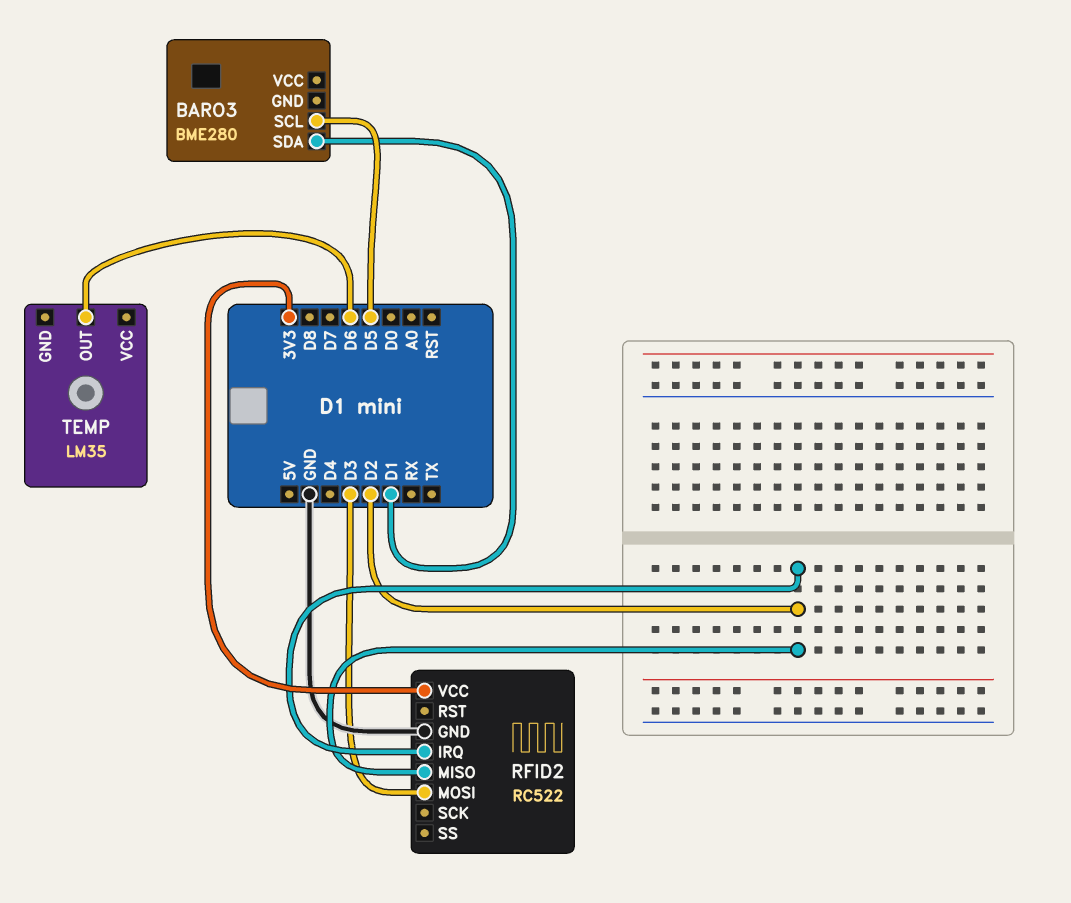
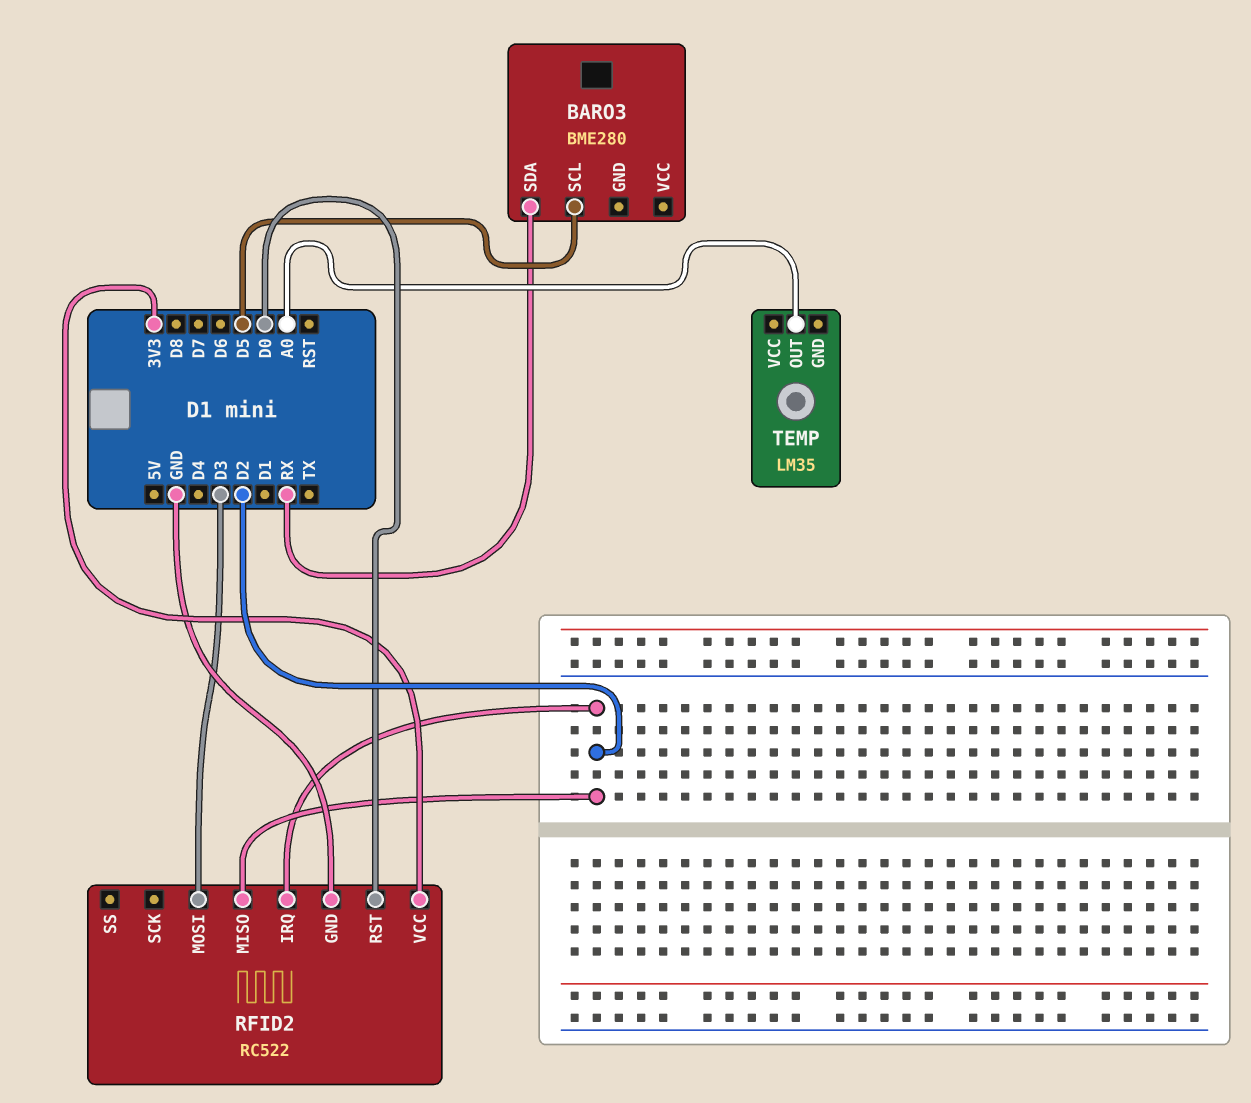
BARO3 pin SDA: D1 -> RX
RFID2 pin RST: none -> D0
TEMP pin OUT: D6 -> A0

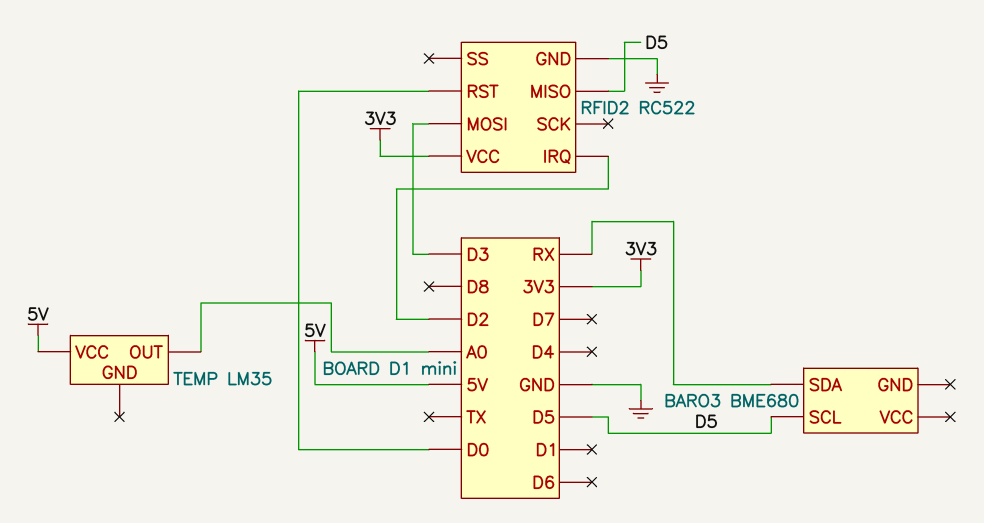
BARO3: BME280 -> BME680
RFID2 pin MISO: D2 -> D5
TEMP pin VCC: none -> 5V

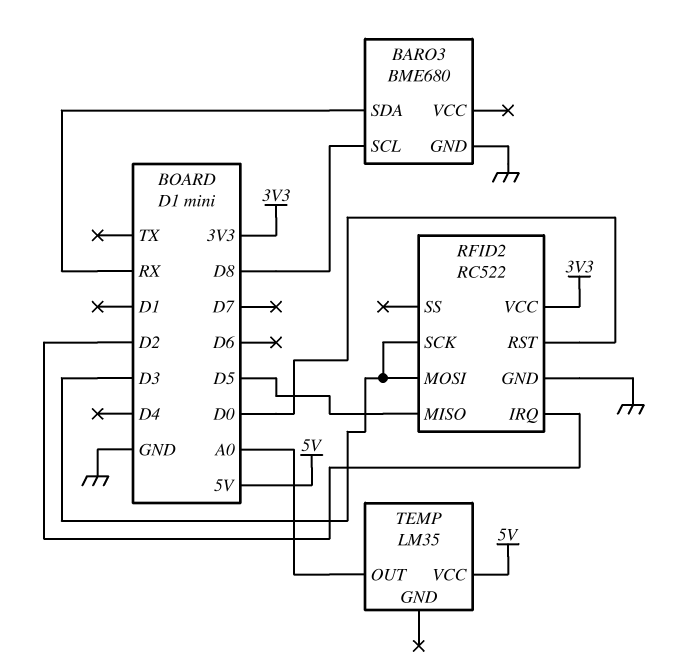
BARO3 pin GND: none -> GND
BARO3 pin SCL: D5 -> D8
RFID2 pin SCK: none -> D3

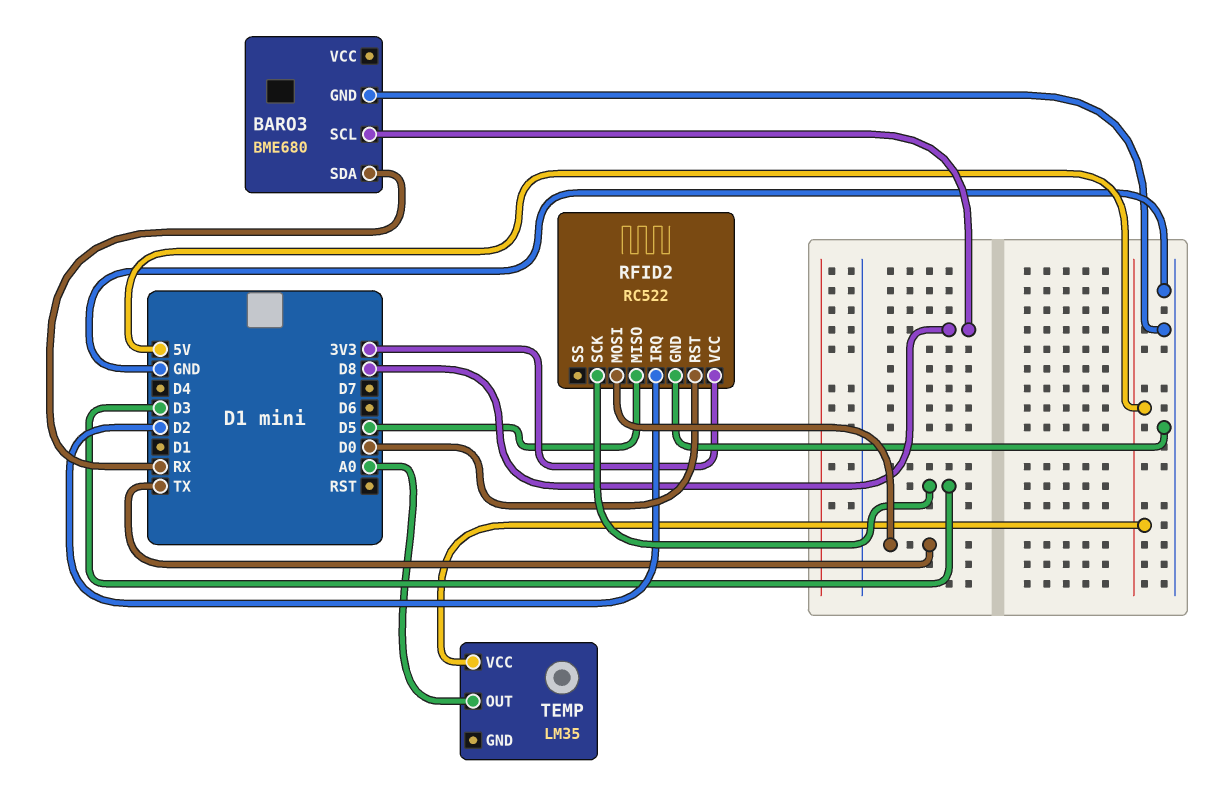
RFID2 pin MOSI: D3 -> TX

